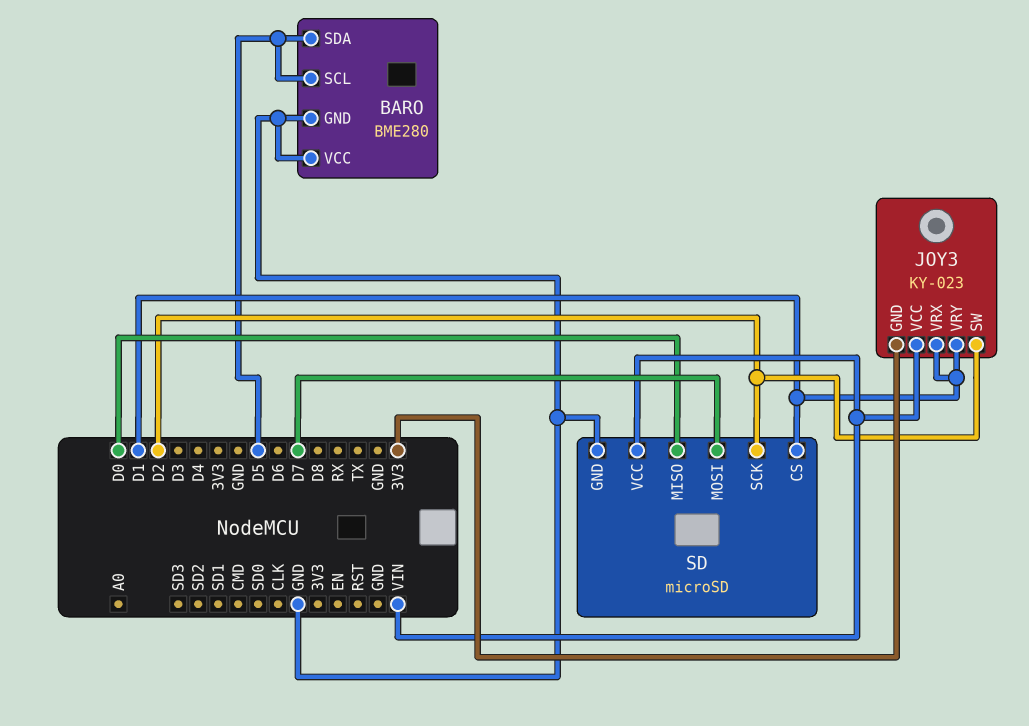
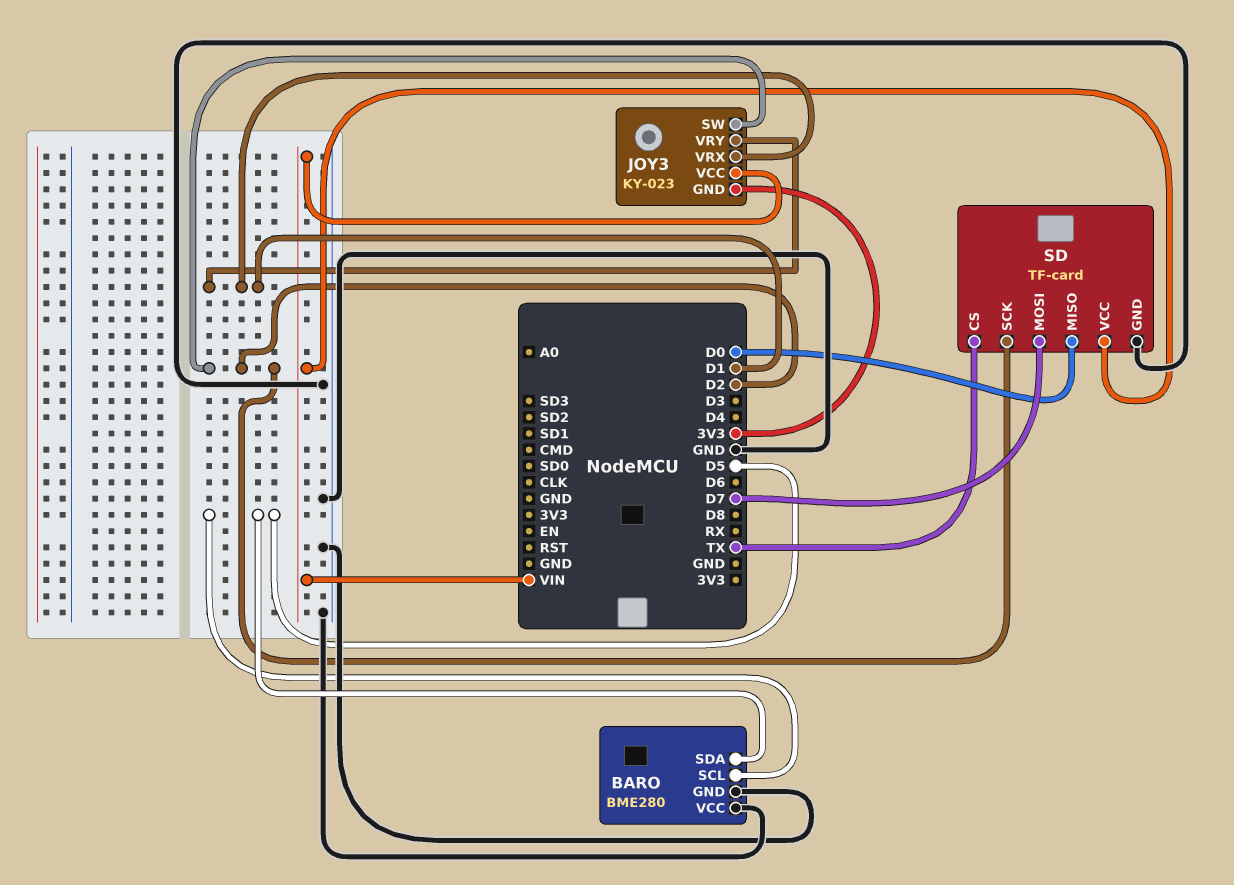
SD: microSD -> TF-card
SD pin CS: D1 -> TX

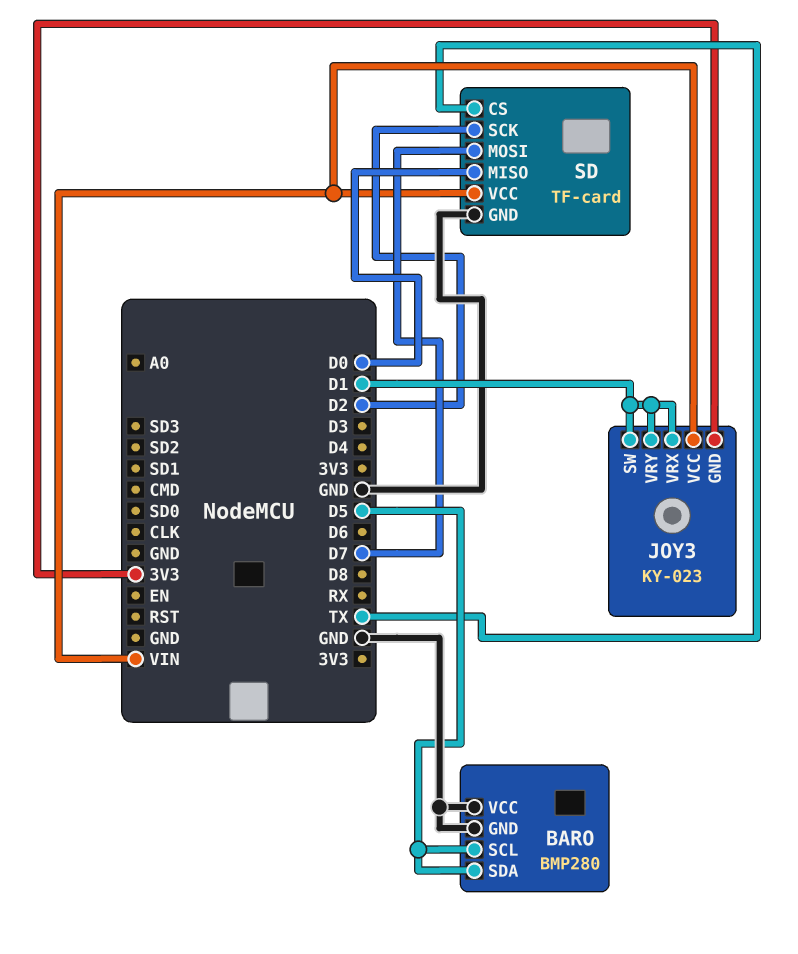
BARO: BME280 -> BMP280
JOY3 pin SW: D2 -> D1

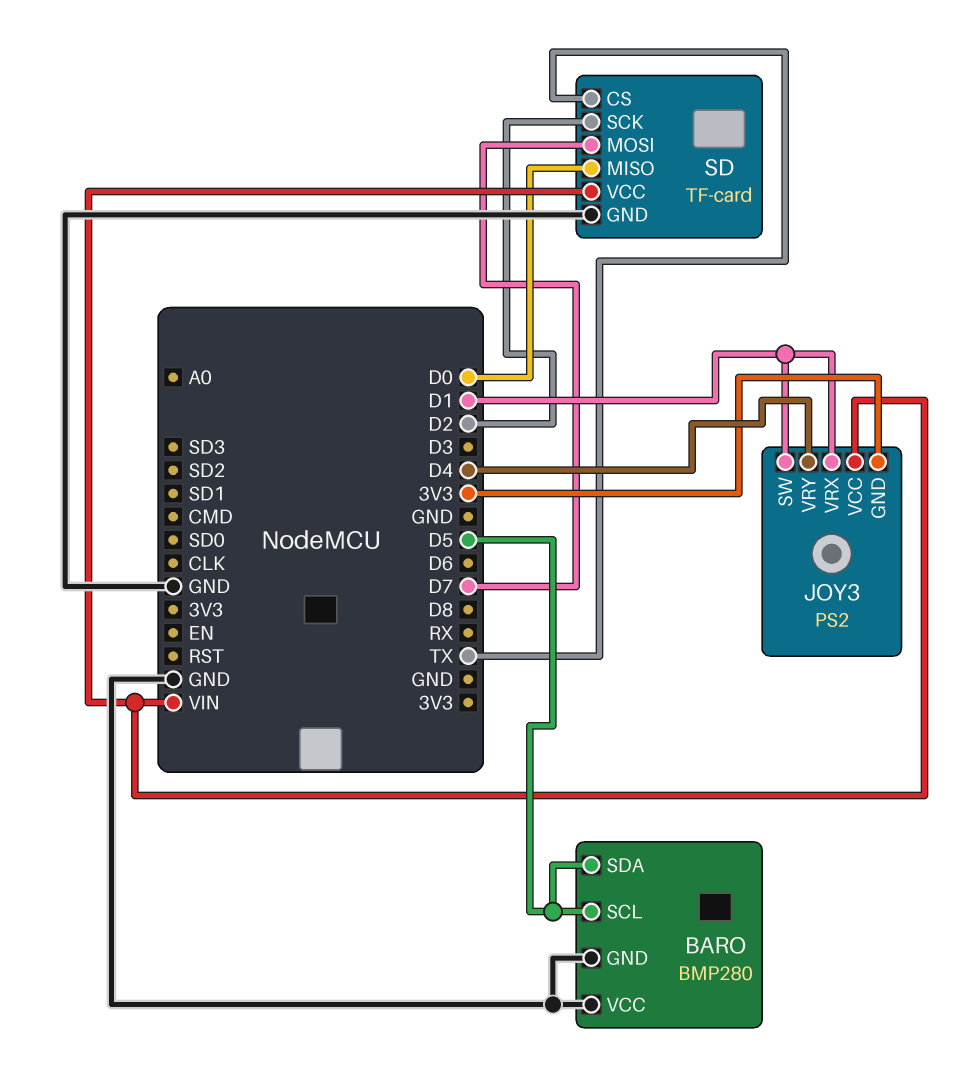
JOY3: KY-023 -> PS2
JOY3 pin VRY: D1 -> D4

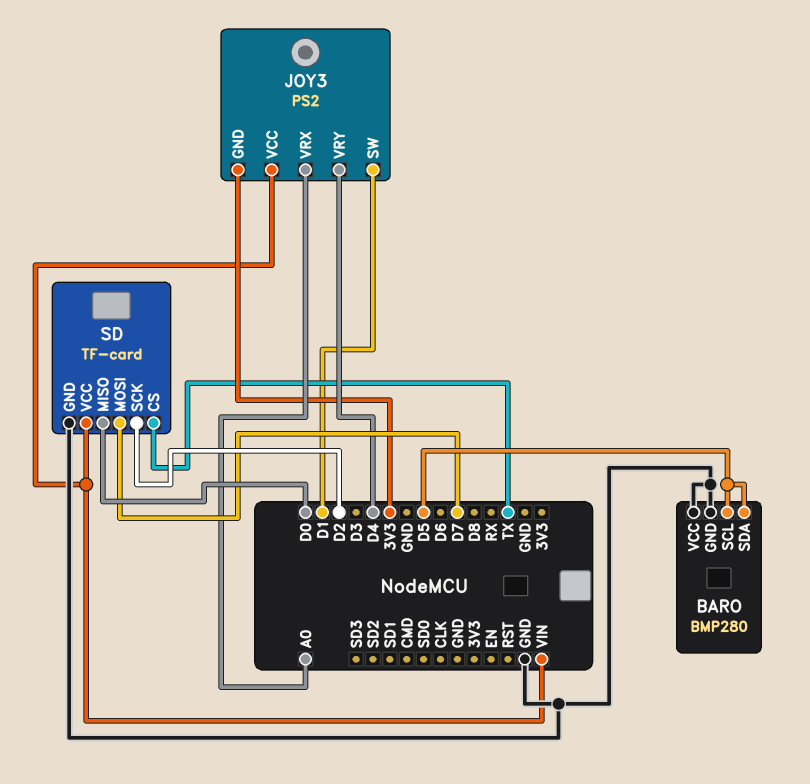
JOY3 pin VRX: D1 -> A0

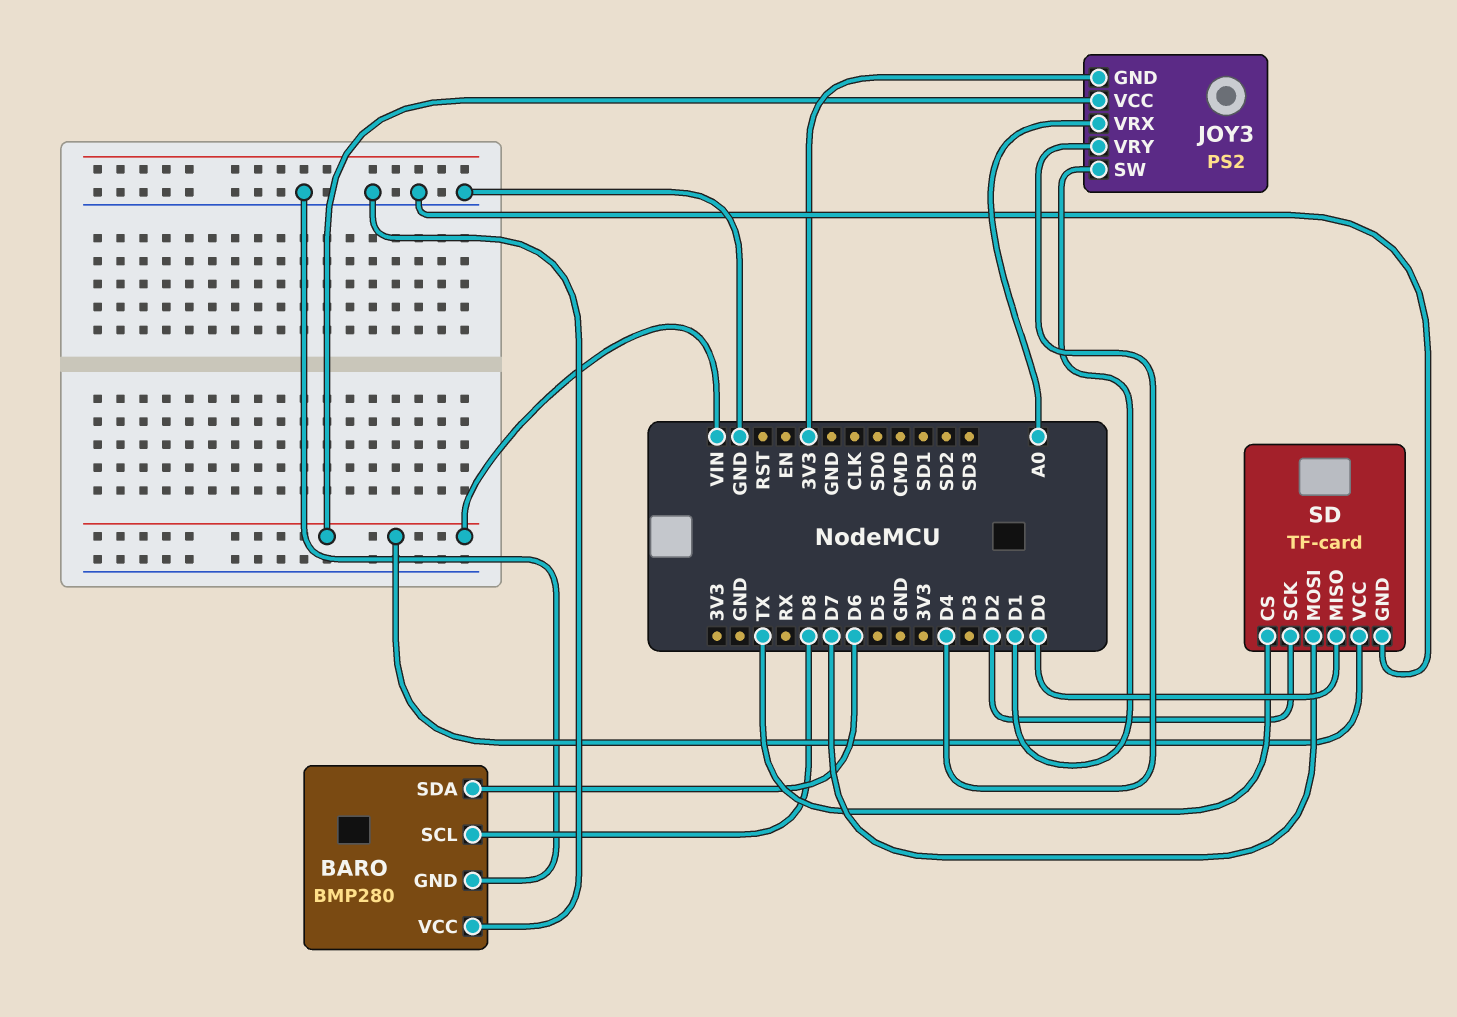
BARO pin SCL: D5 -> D8
BARO pin SDA: D5 -> D6

